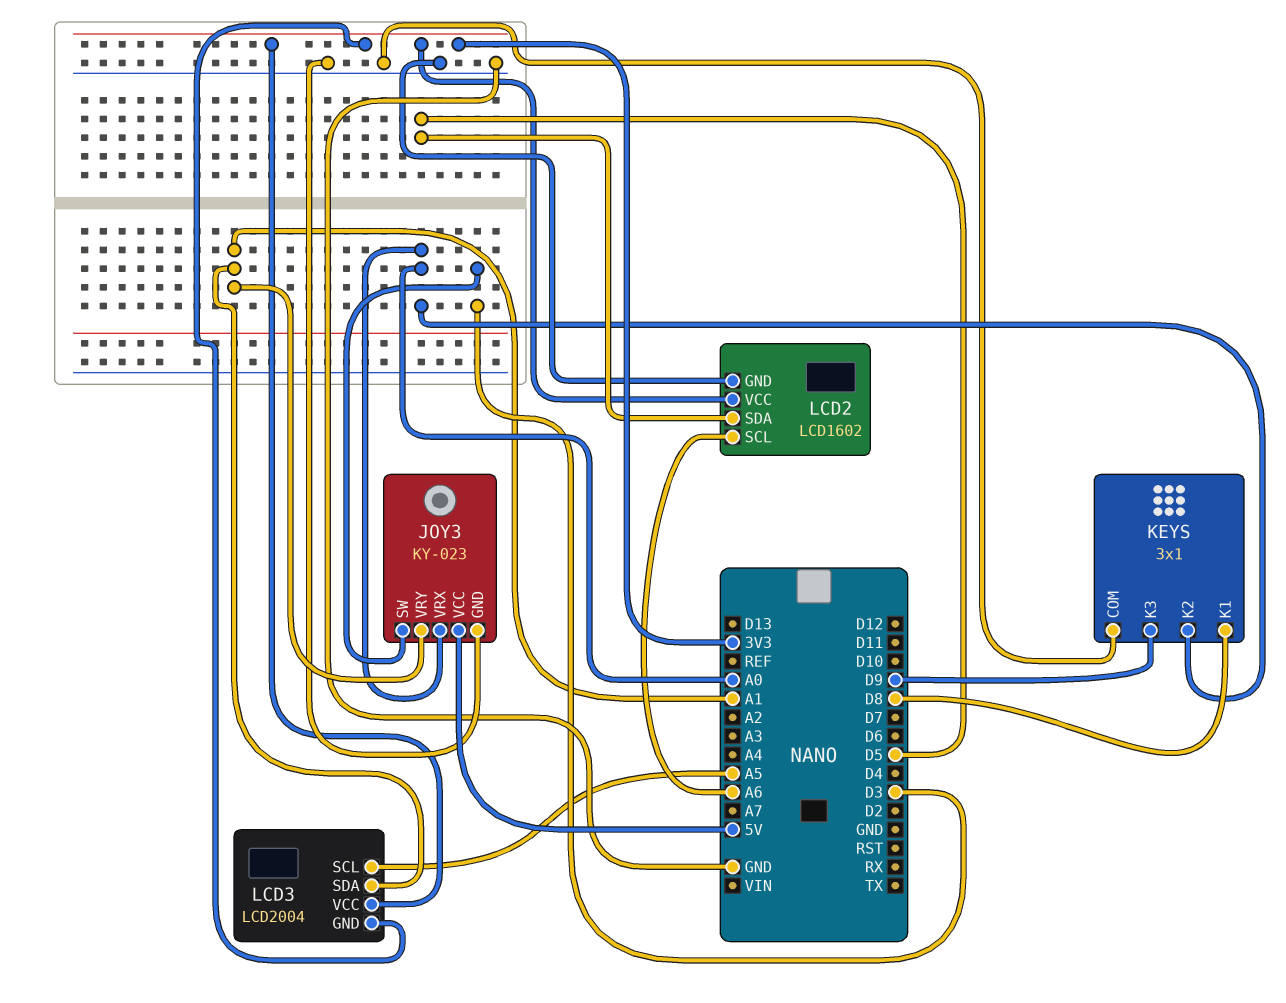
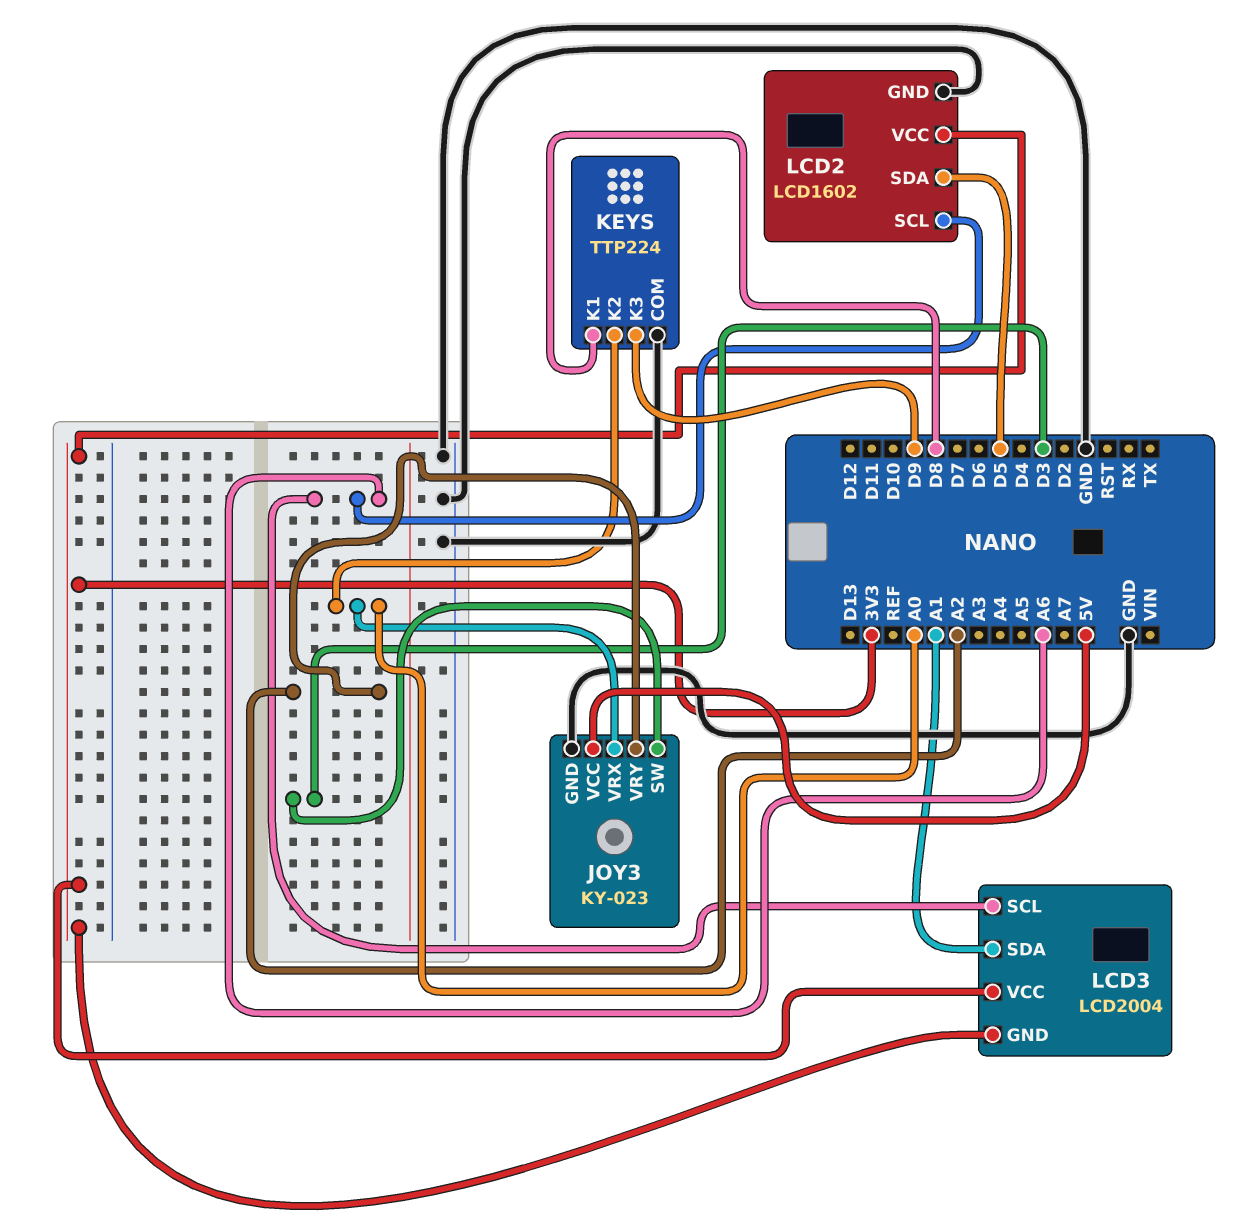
JOY3 pin VRY: A1 -> A2
KEYS: 3x1 -> TTP224
LCD3 pin SCL: A5 -> A6

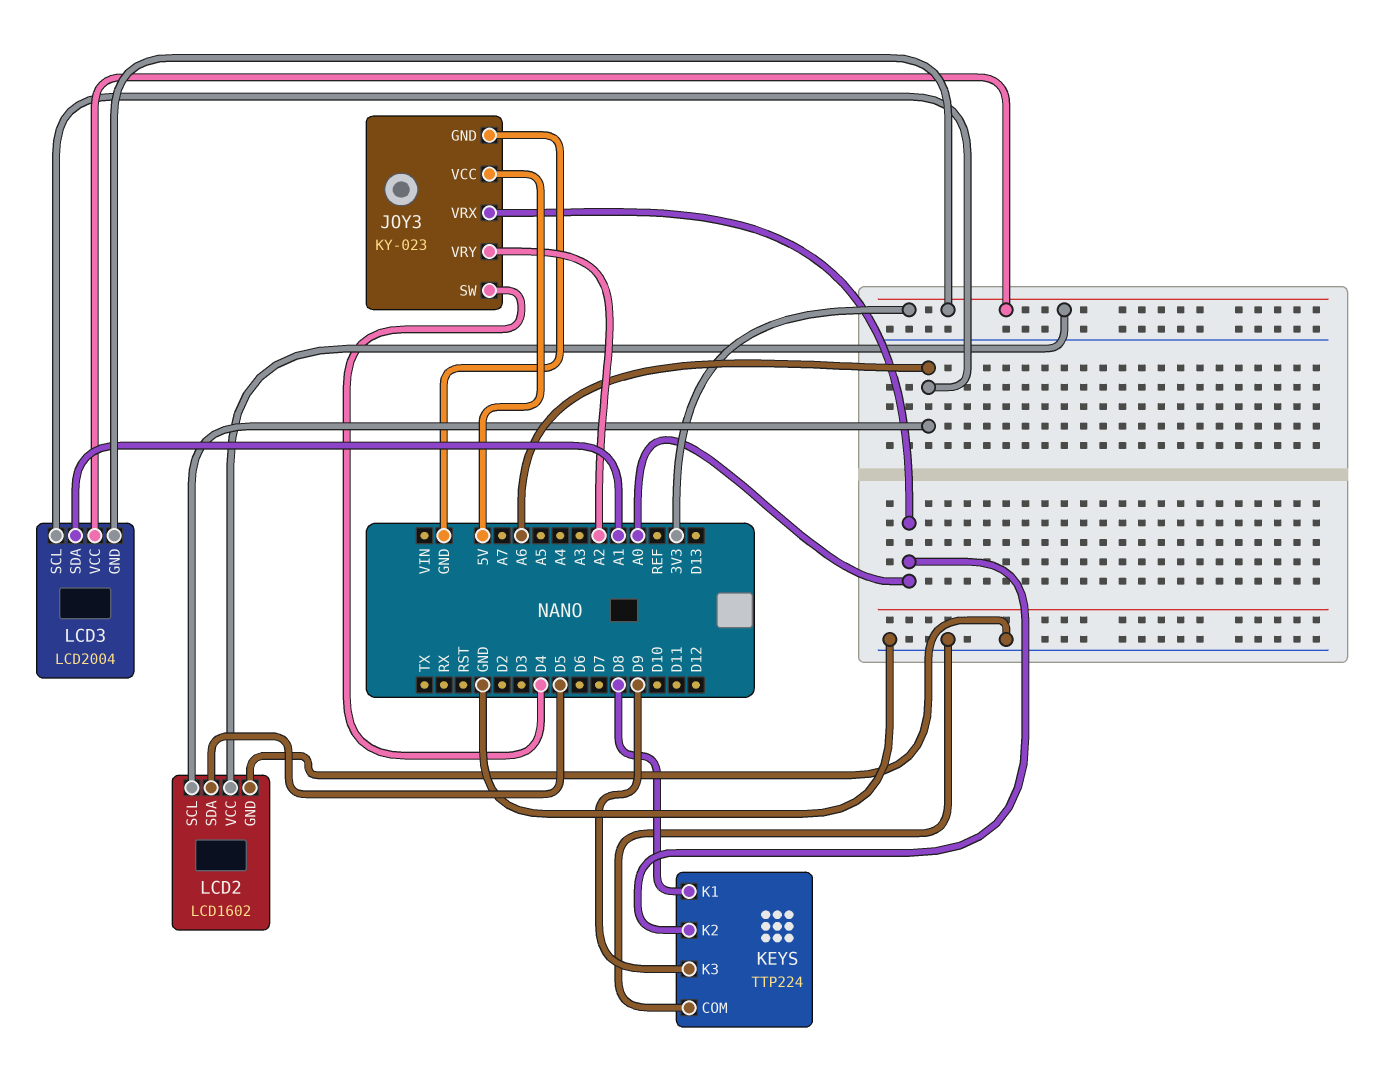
JOY3 pin SW: D3 -> D4

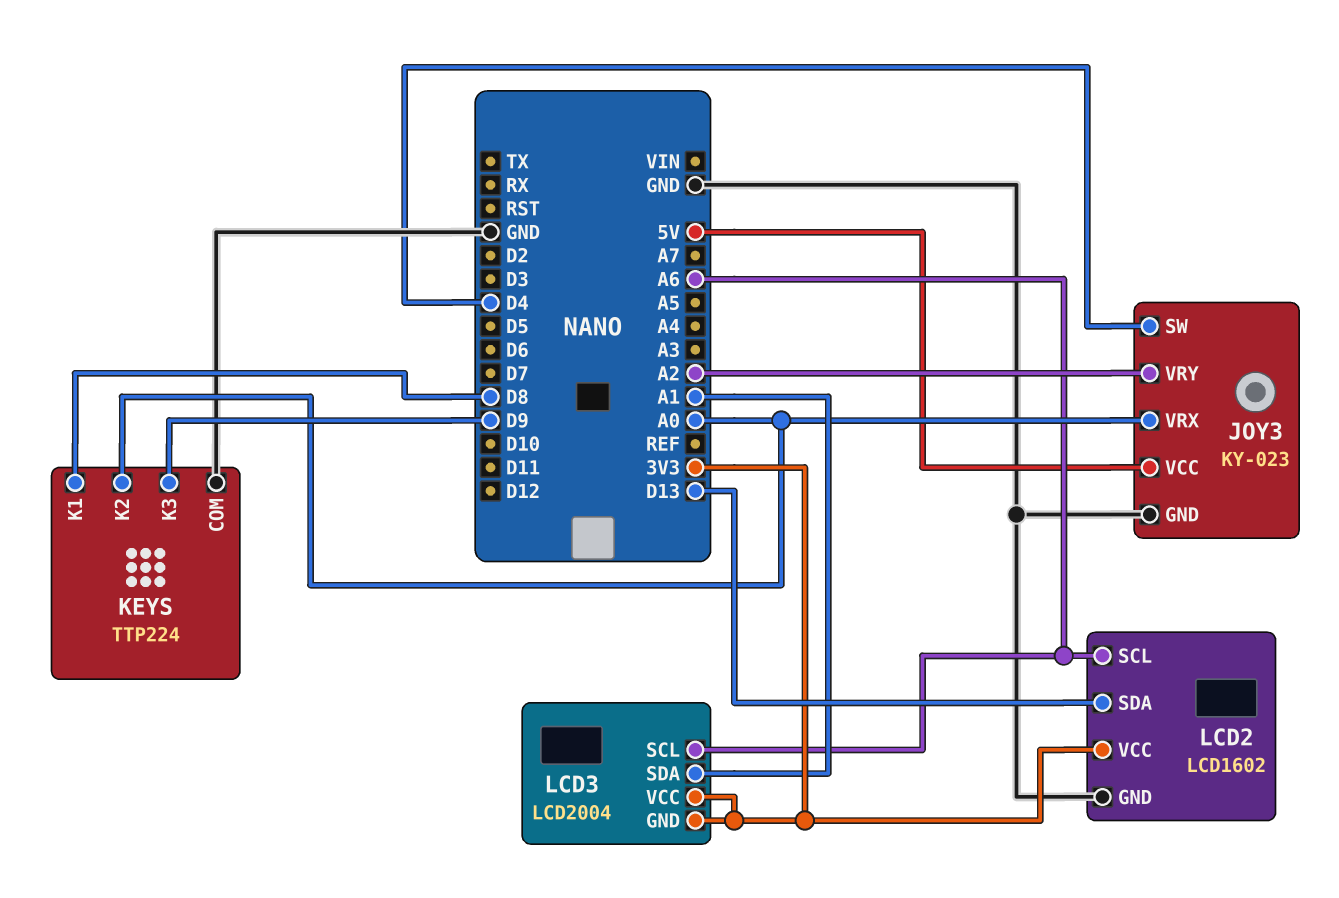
LCD2 pin SDA: D5 -> D13

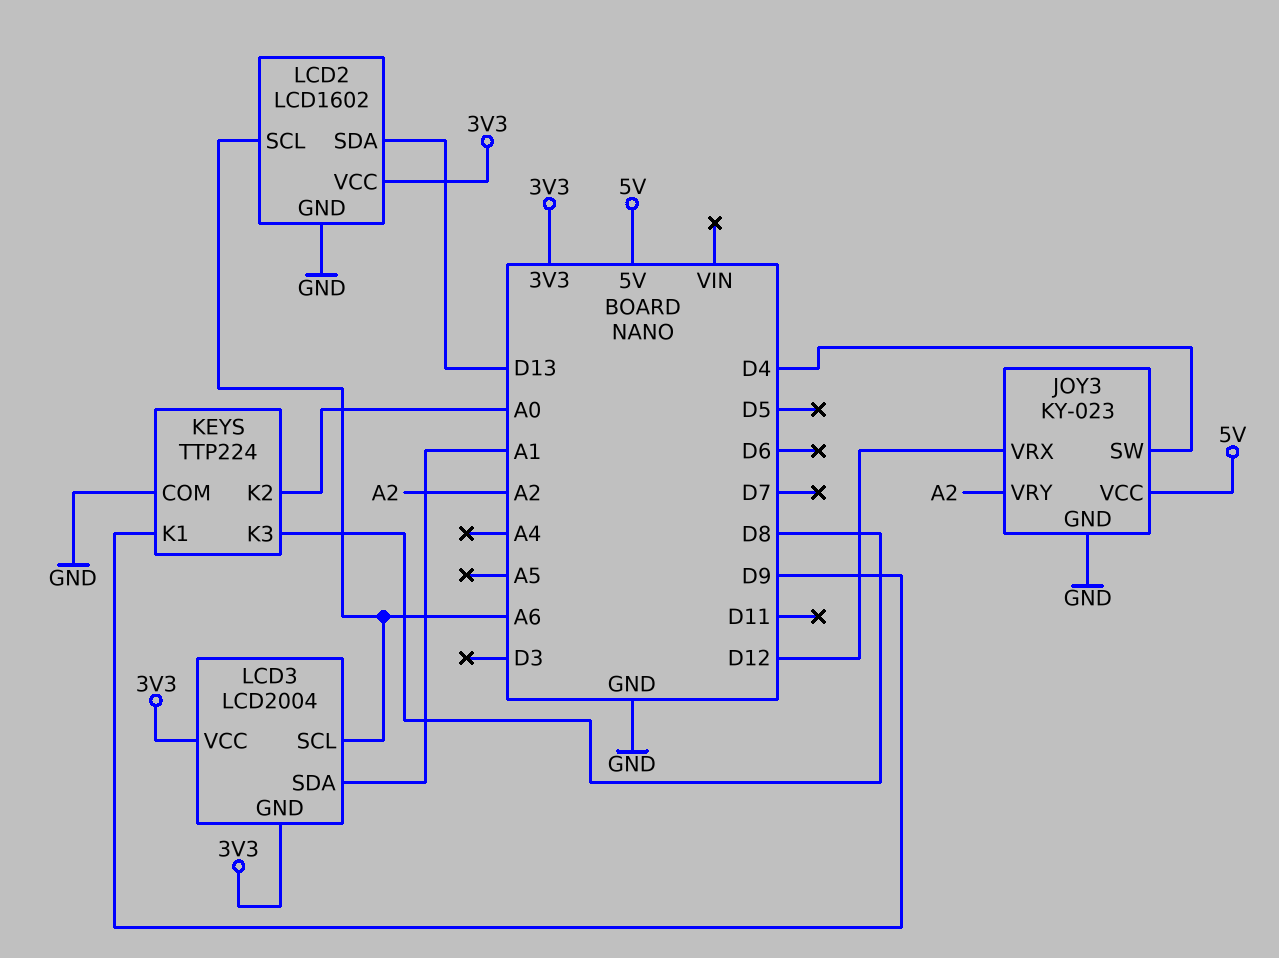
JOY3 pin VRX: A0 -> D12
KEYS pin K1: D8 -> D9
KEYS pin K3: D9 -> D8

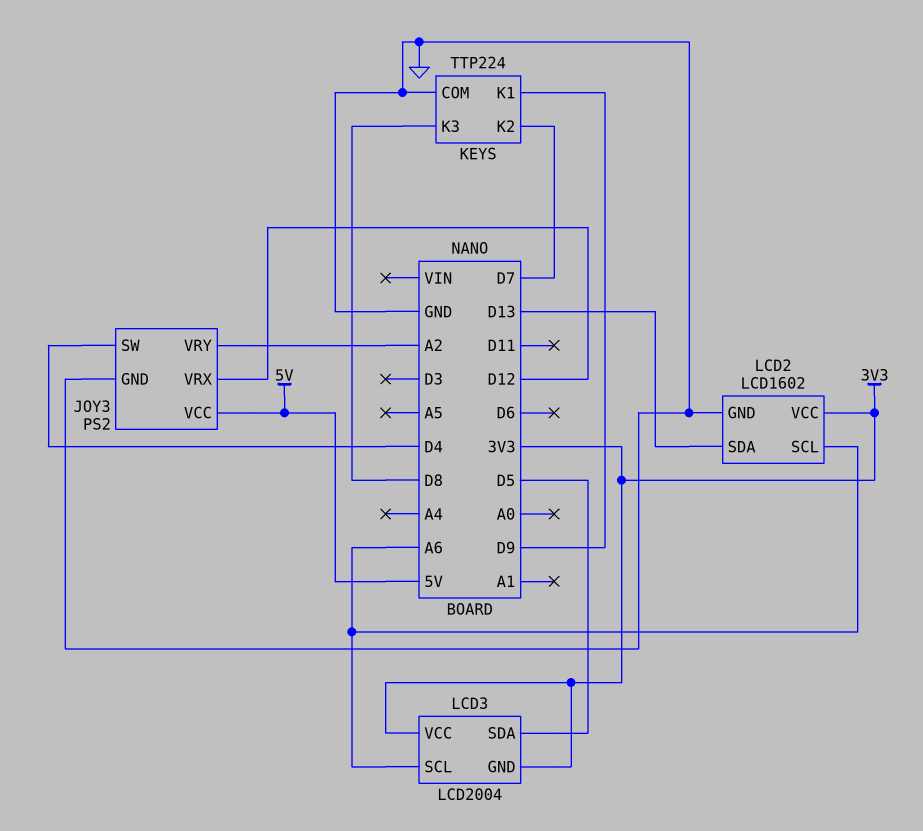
JOY3: KY-023 -> PS2
KEYS pin K2: A0 -> D7
LCD3 pin SDA: A1 -> D5

